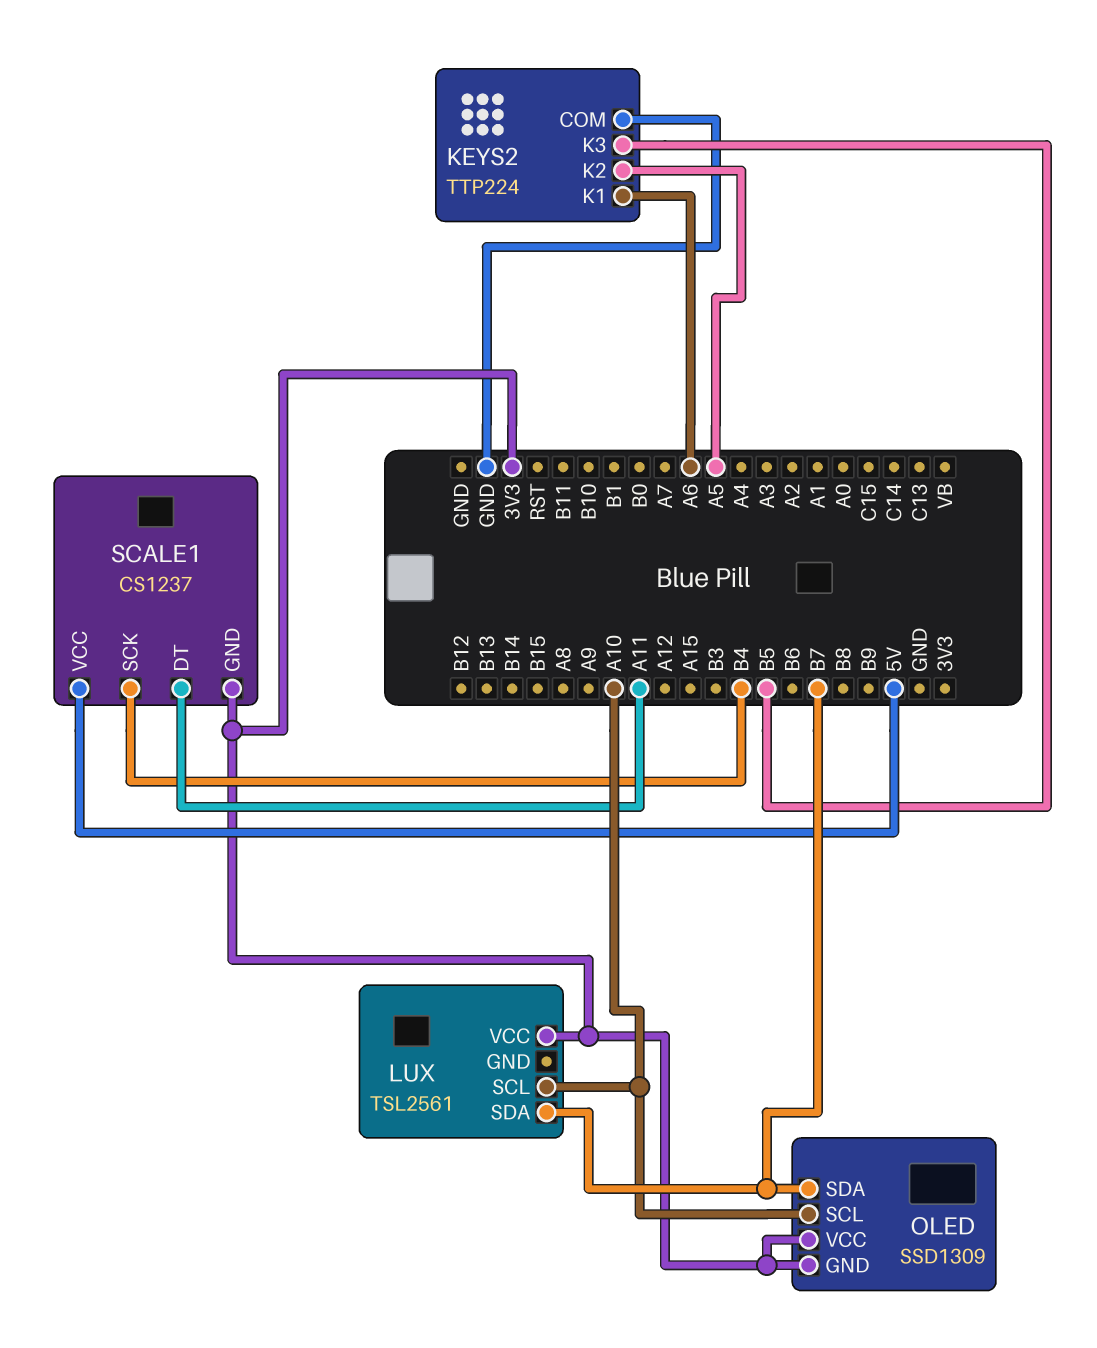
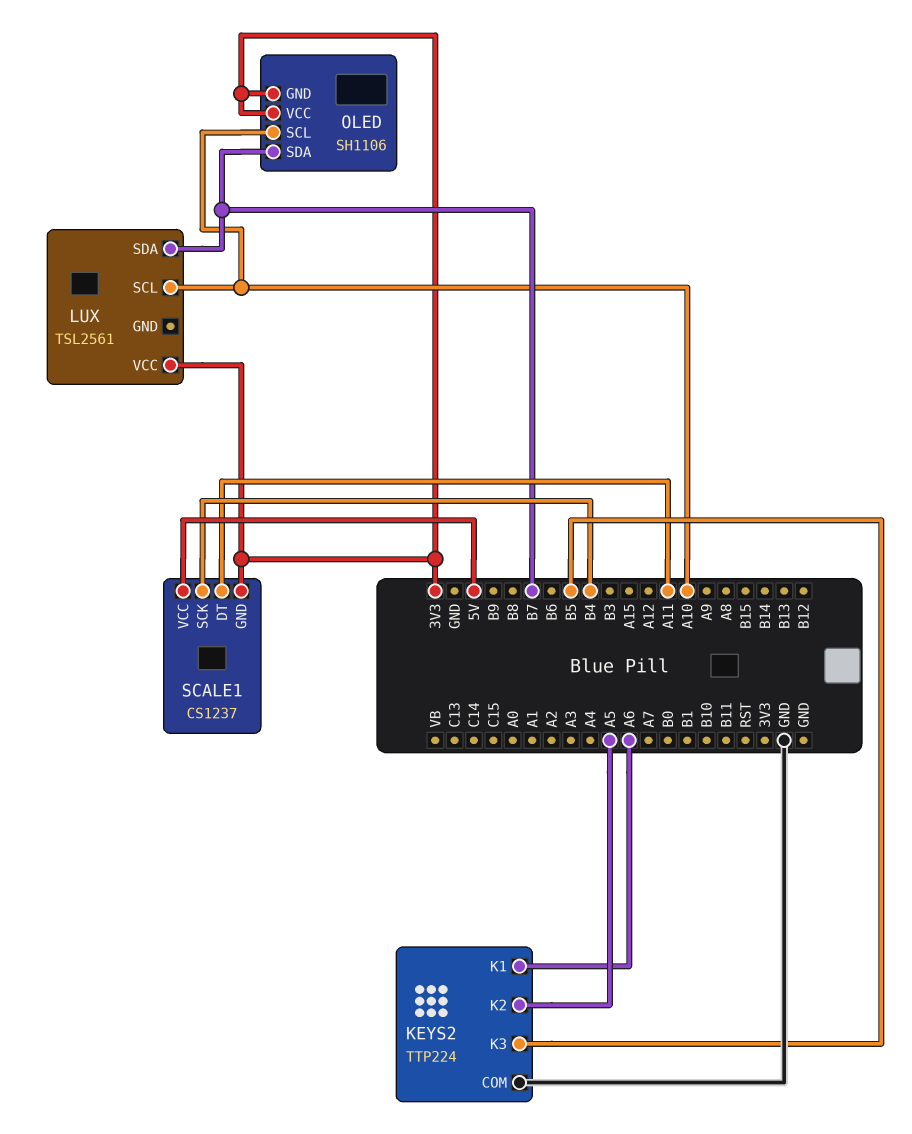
OLED: SSD1309 -> SH1106

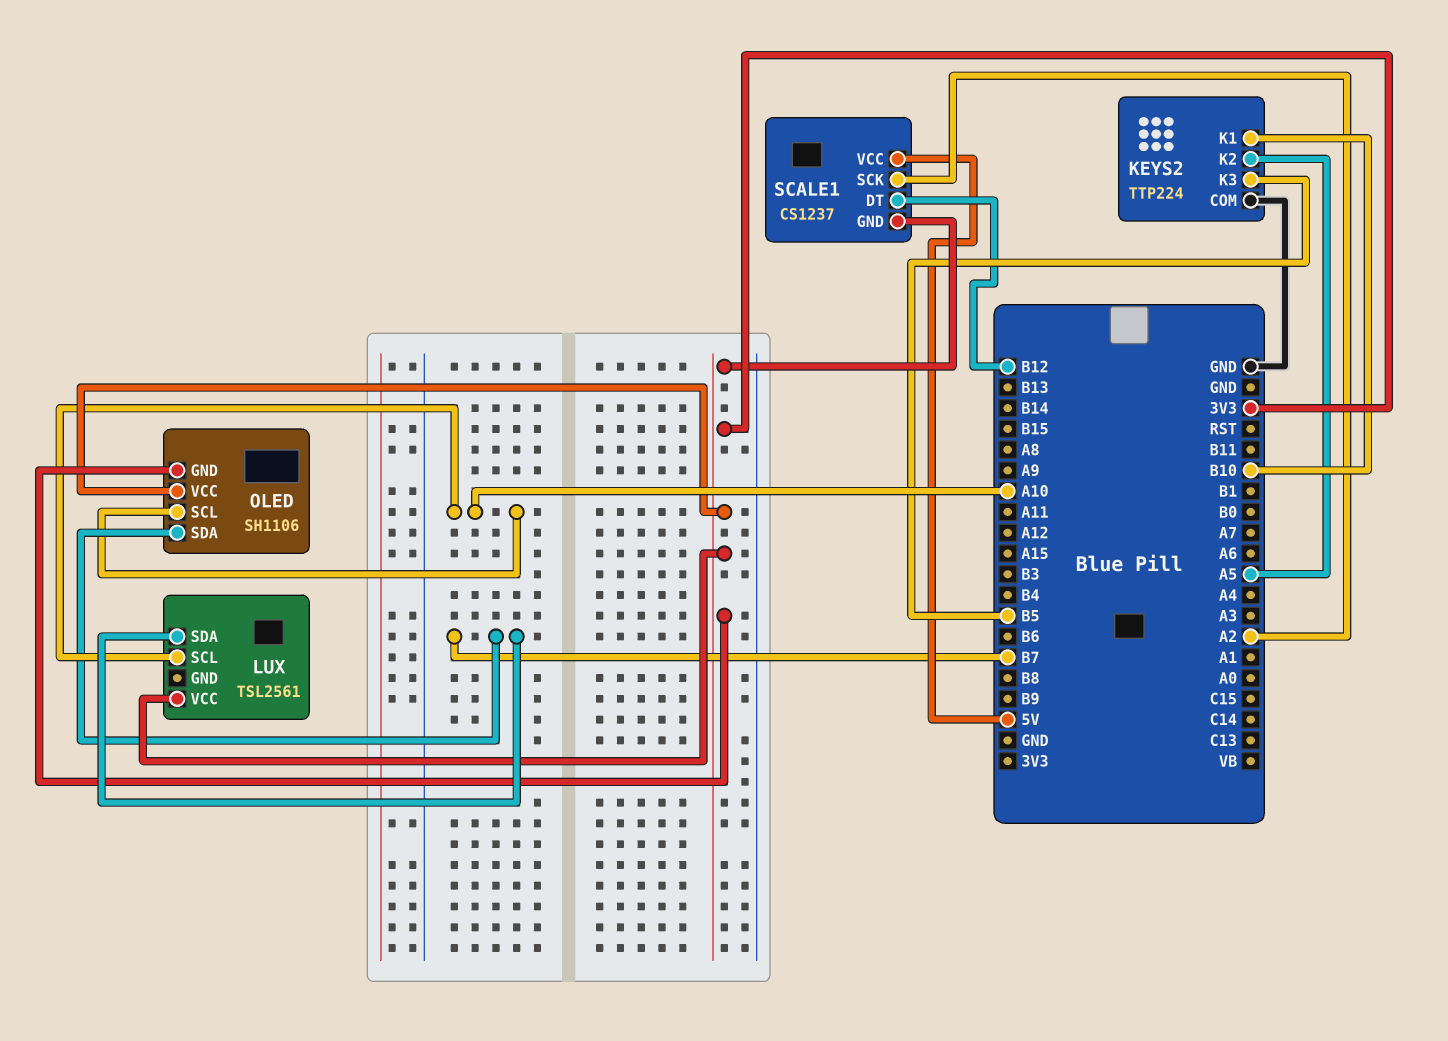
KEYS2 pin K1: A6 -> B10
SCALE1 pin DT: A11 -> B12
SCALE1 pin SCK: B4 -> A2

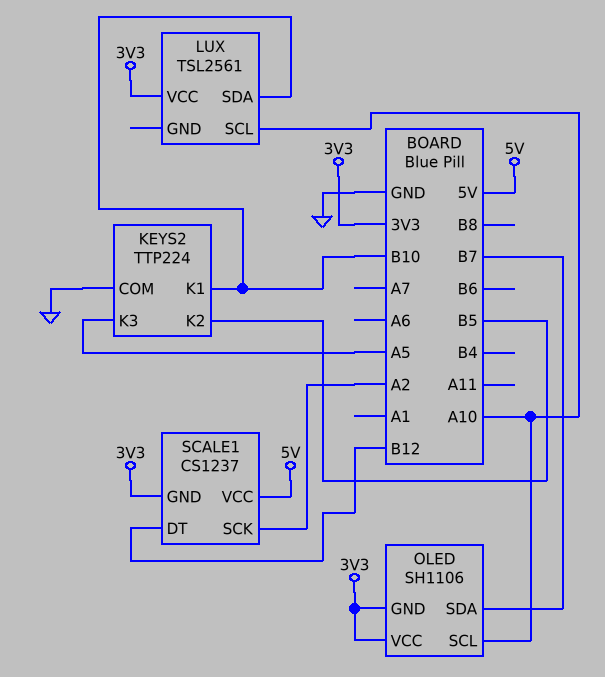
KEYS2 pin K2: A5 -> B5
KEYS2 pin K3: B5 -> A5
LUX pin SDA: B7 -> B10

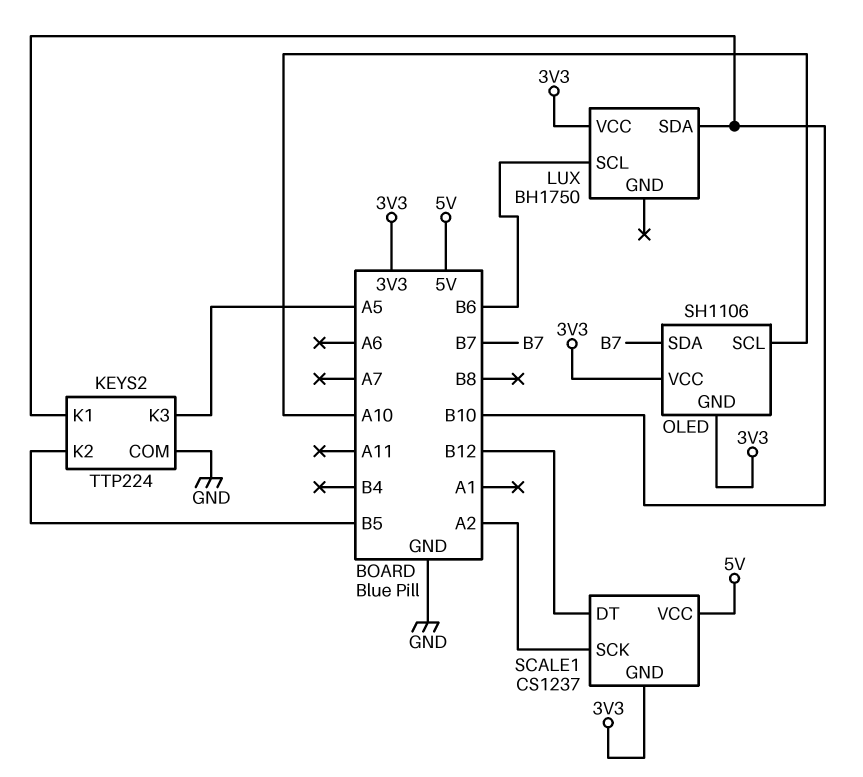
LUX: TSL2561 -> BH1750
LUX pin SCL: A10 -> B6

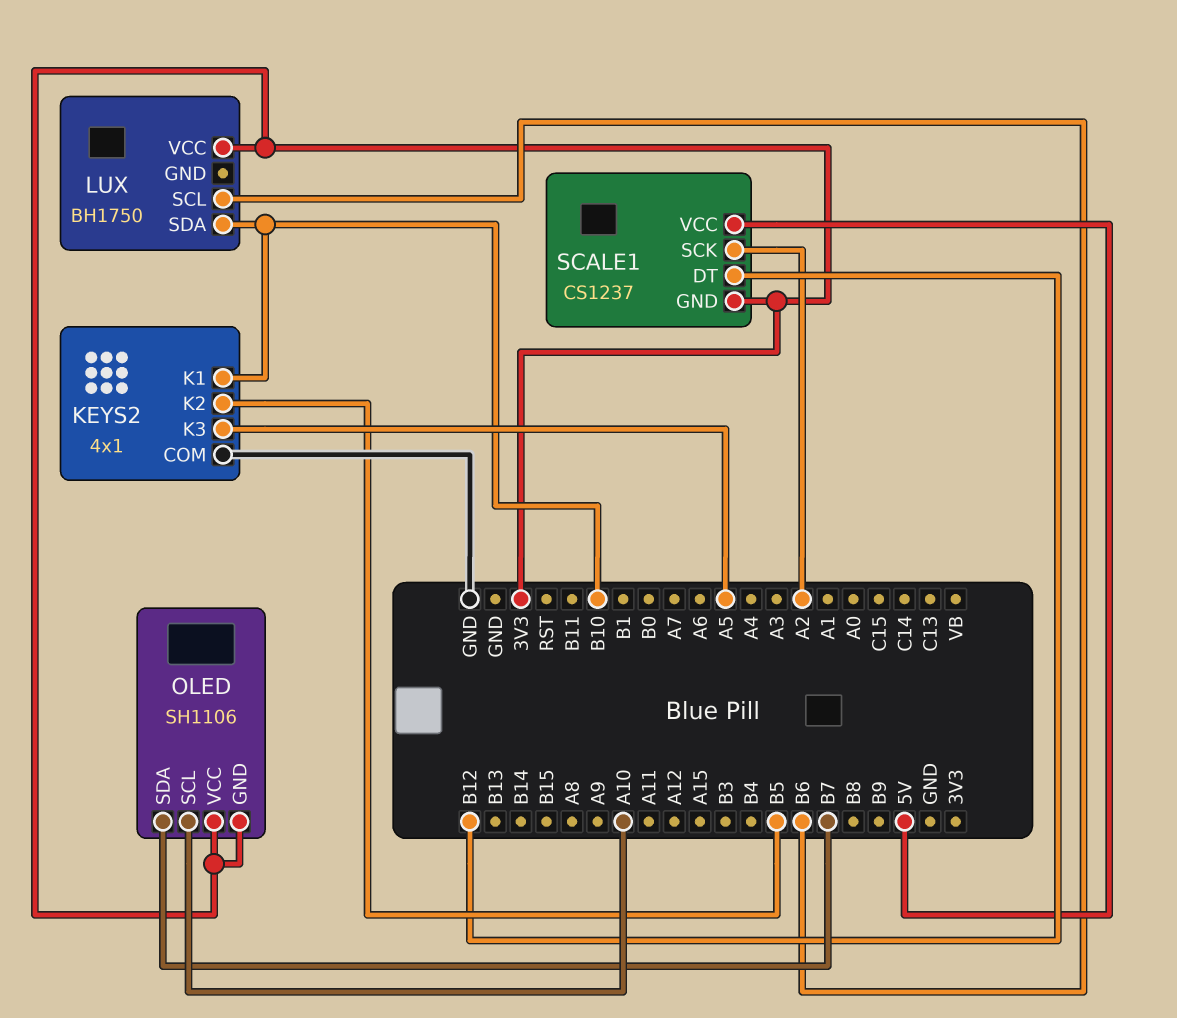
KEYS2: TTP224 -> 4x1

